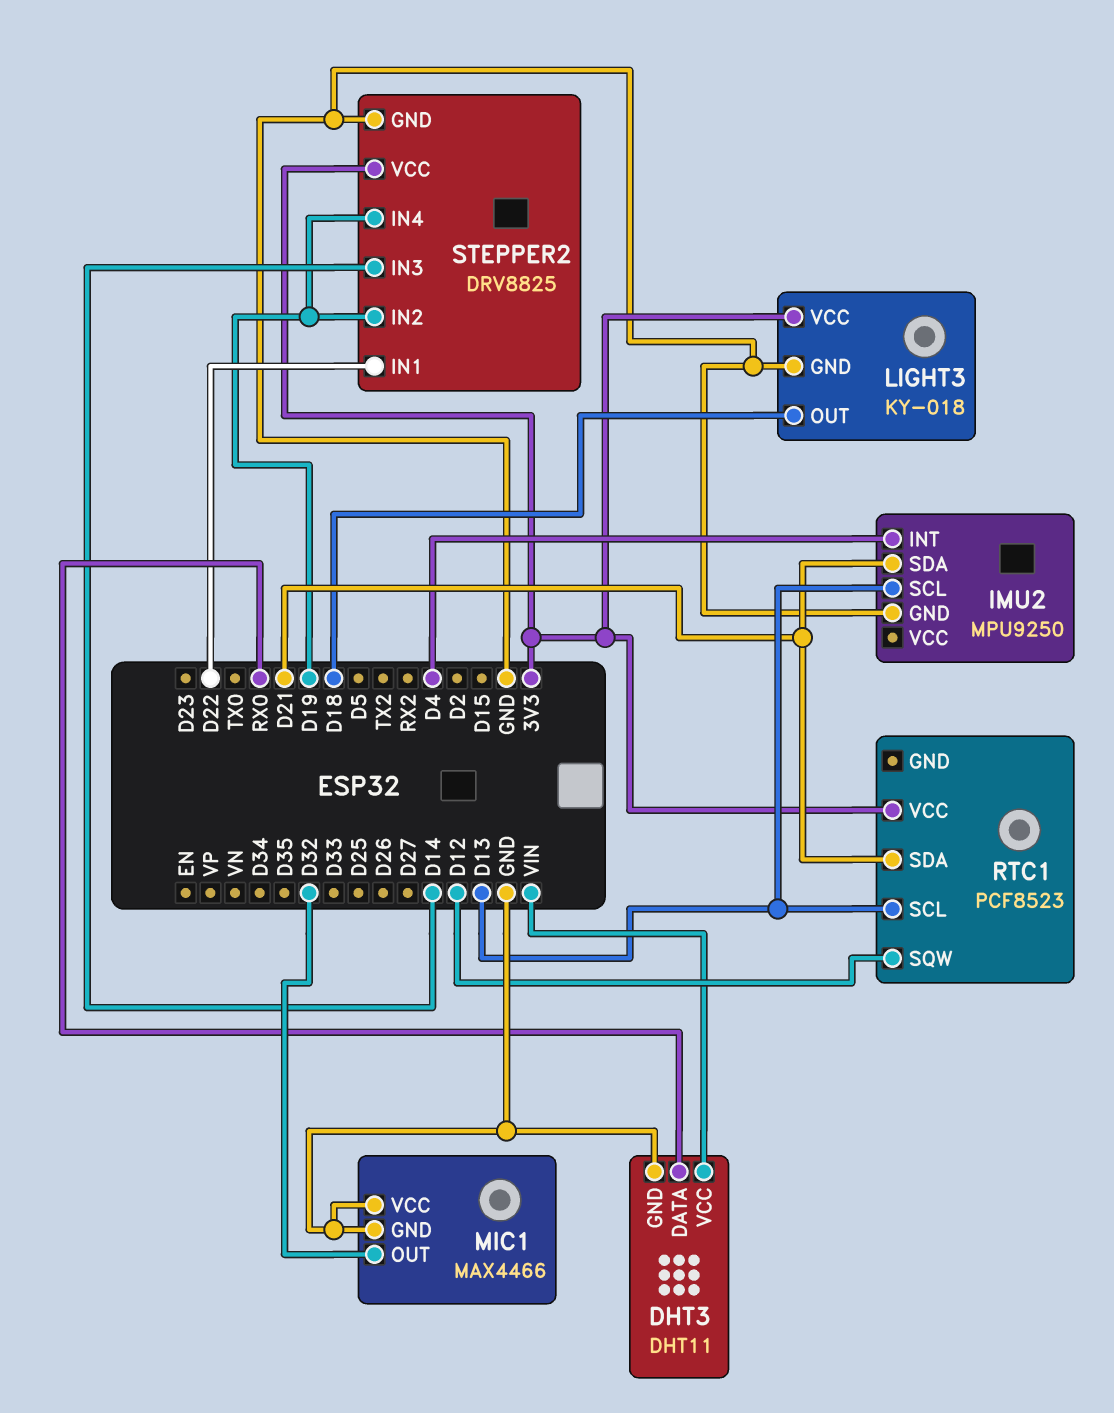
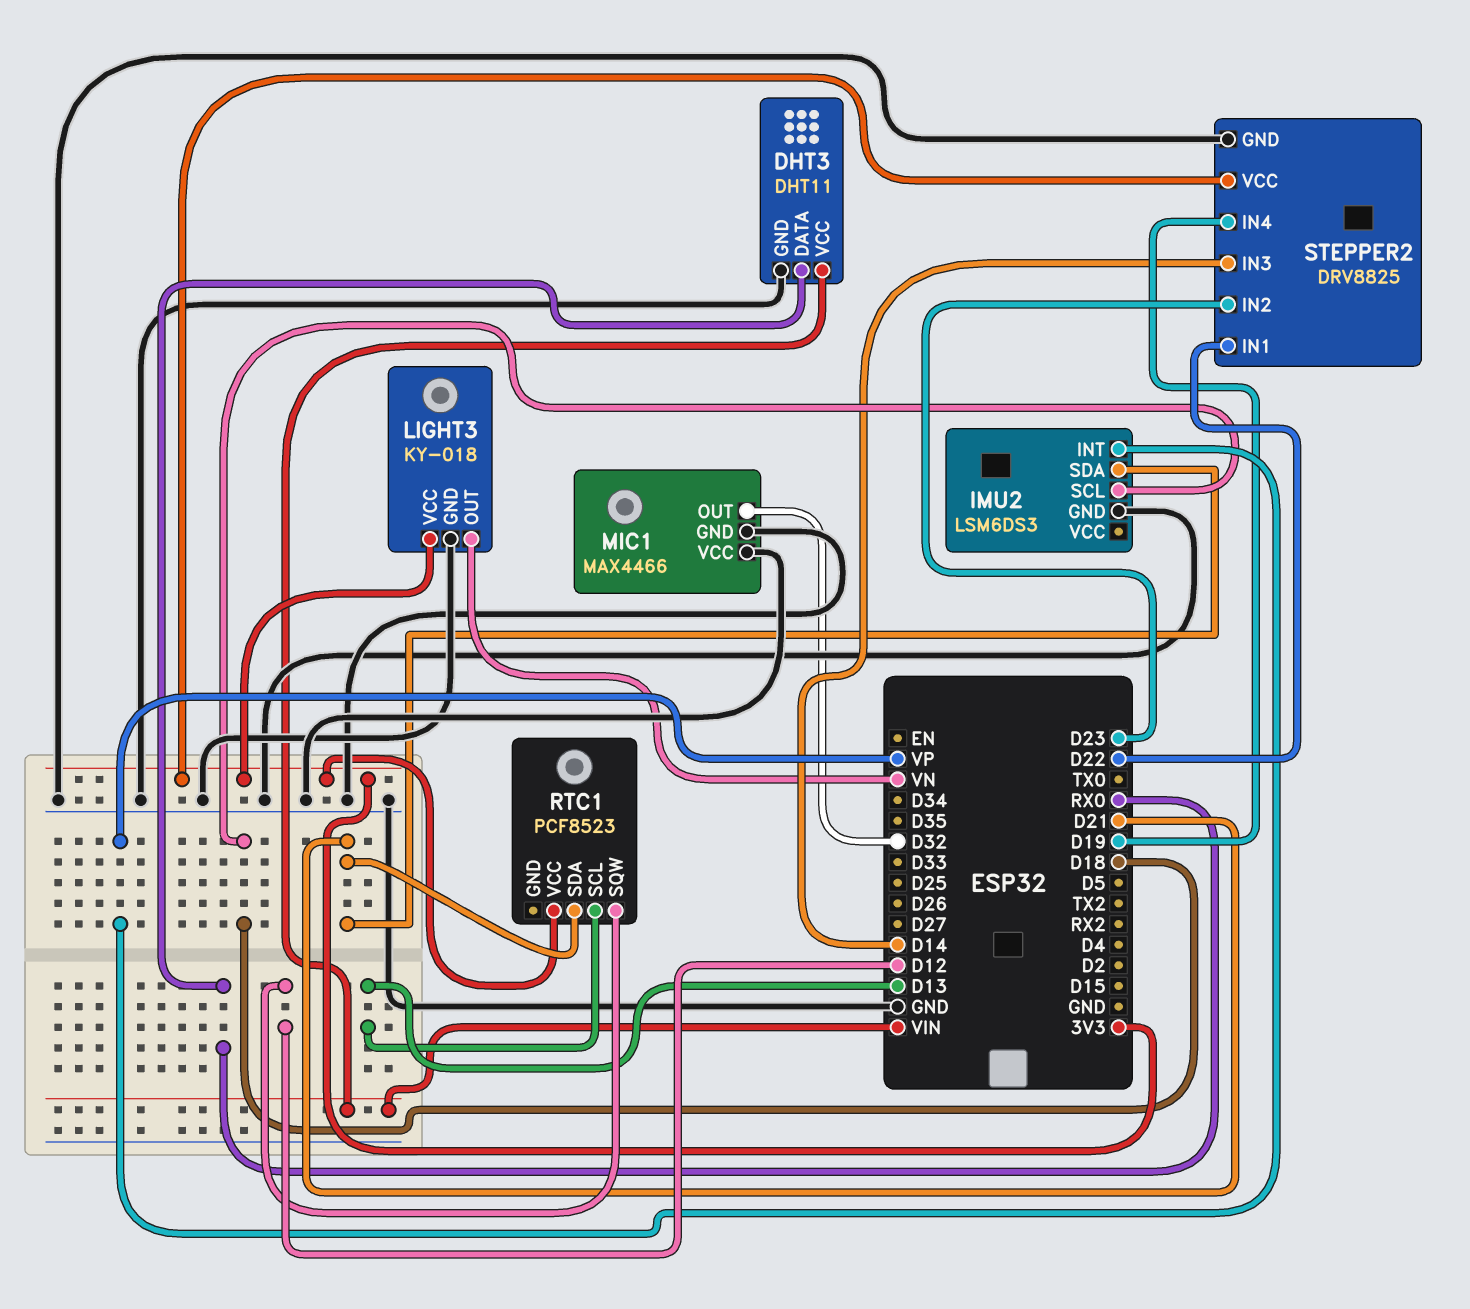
IMU2: MPU9250 -> LSM6DS3
IMU2 pin INT: D4 -> VP
IMU2 pin SCL: D13 -> D18
LIGHT3 pin OUT: D18 -> VN
STEPPER2 pin IN2: D19 -> D23

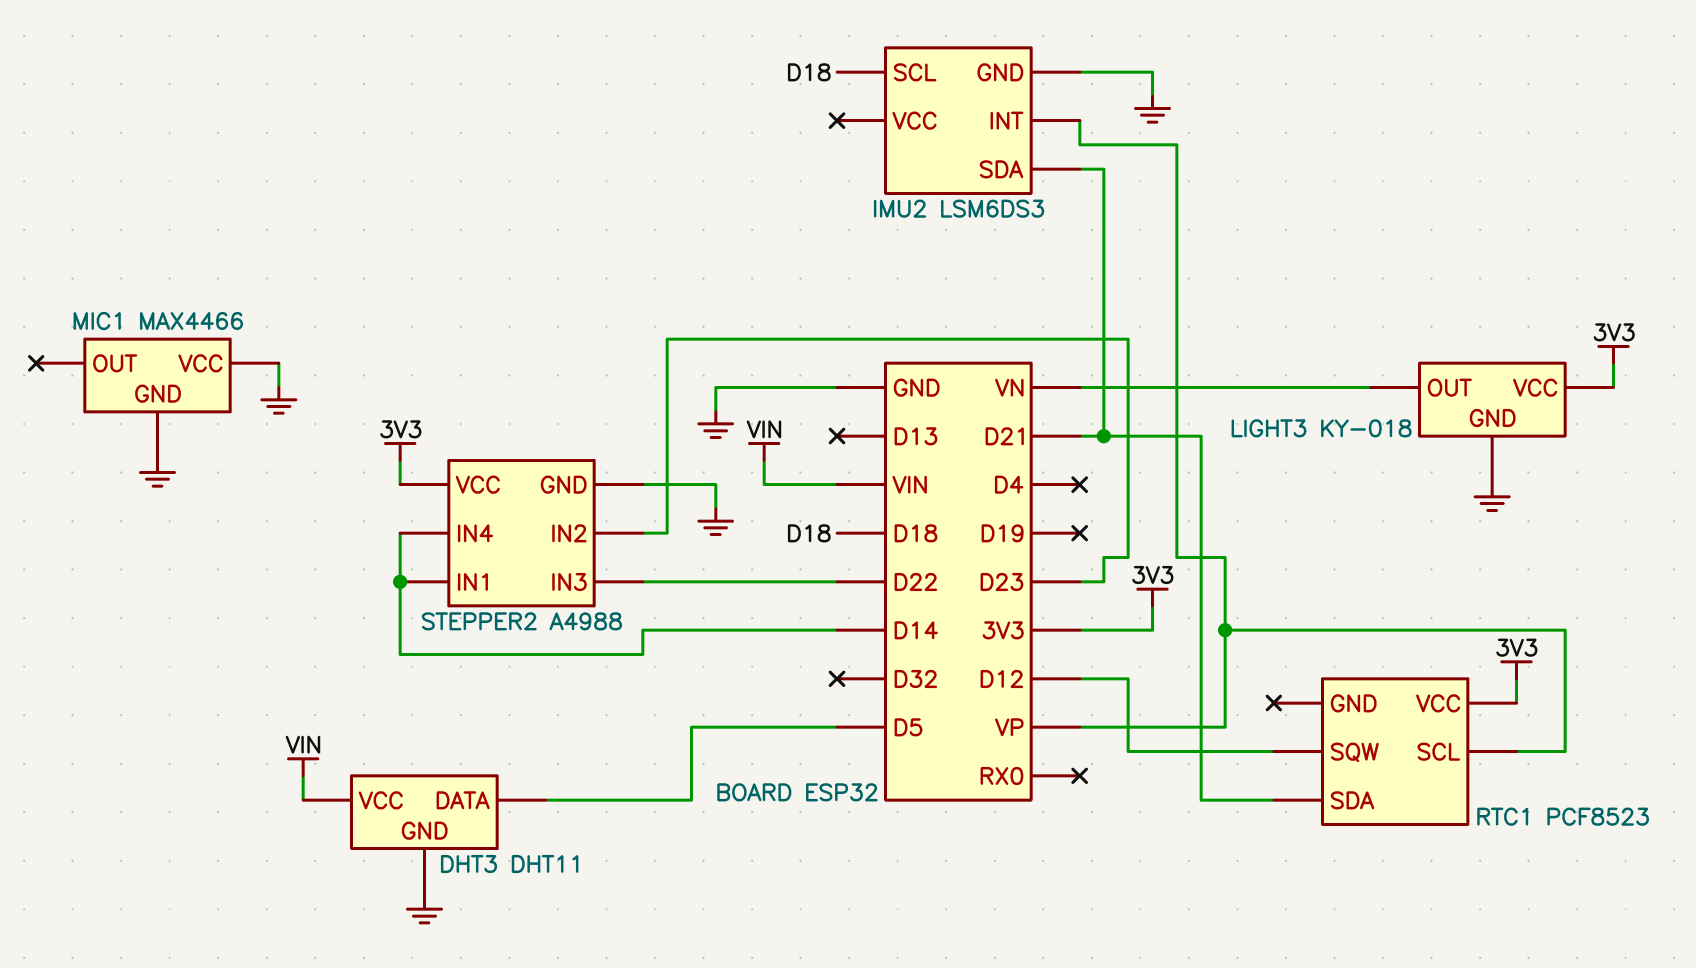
DHT3 pin DATA: RX0 -> D5
MIC1 pin OUT: D32 -> none
RTC1 pin SCL: D13 -> VP
STEPPER2: DRV8825 -> A4988
STEPPER2 pin IN1: D22 -> D14
STEPPER2 pin IN3: D14 -> D22
STEPPER2 pin IN4: D19 -> D14

